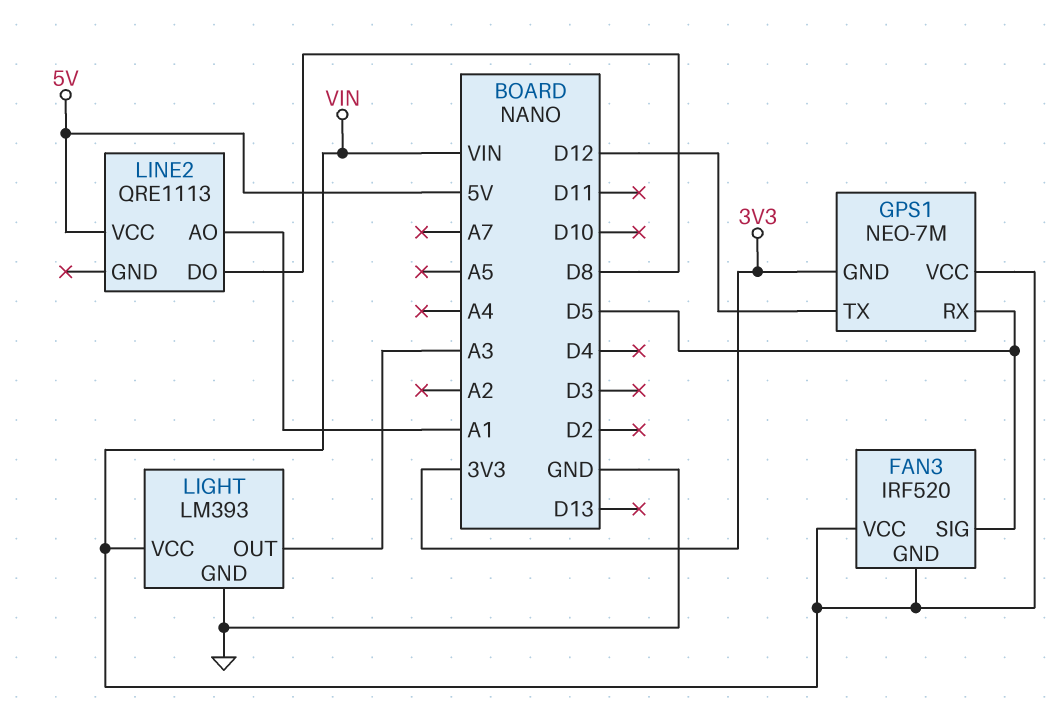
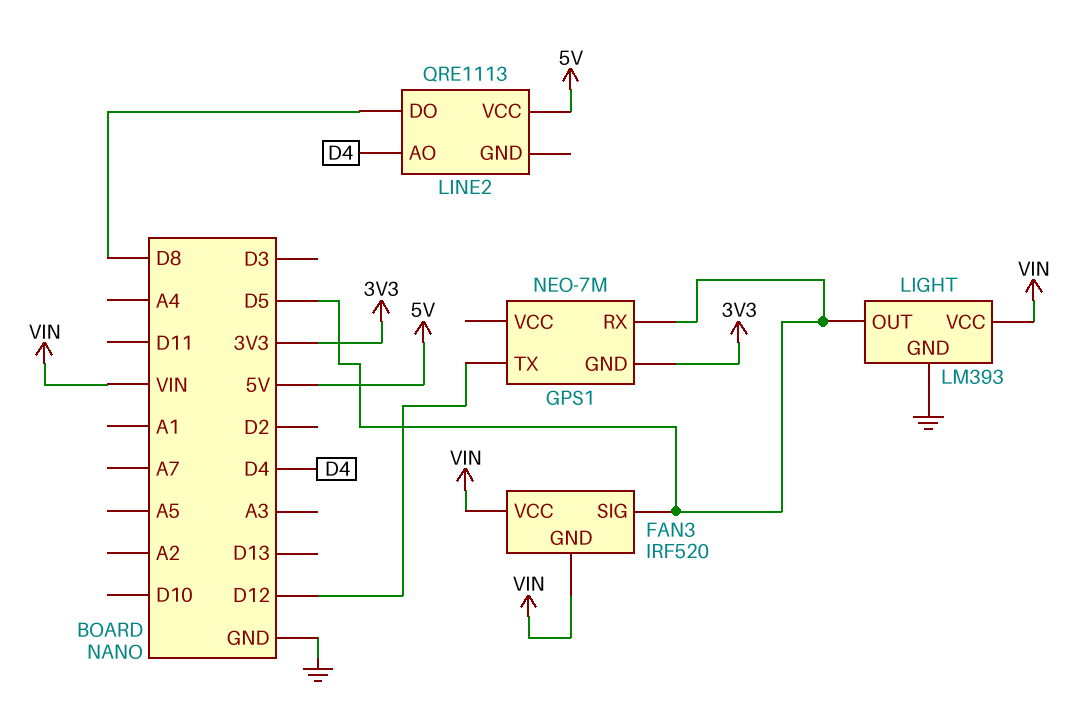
GPS1 pin VCC: VIN -> none
LIGHT pin OUT: A3 -> D5
LINE2 pin AO: A1 -> D4

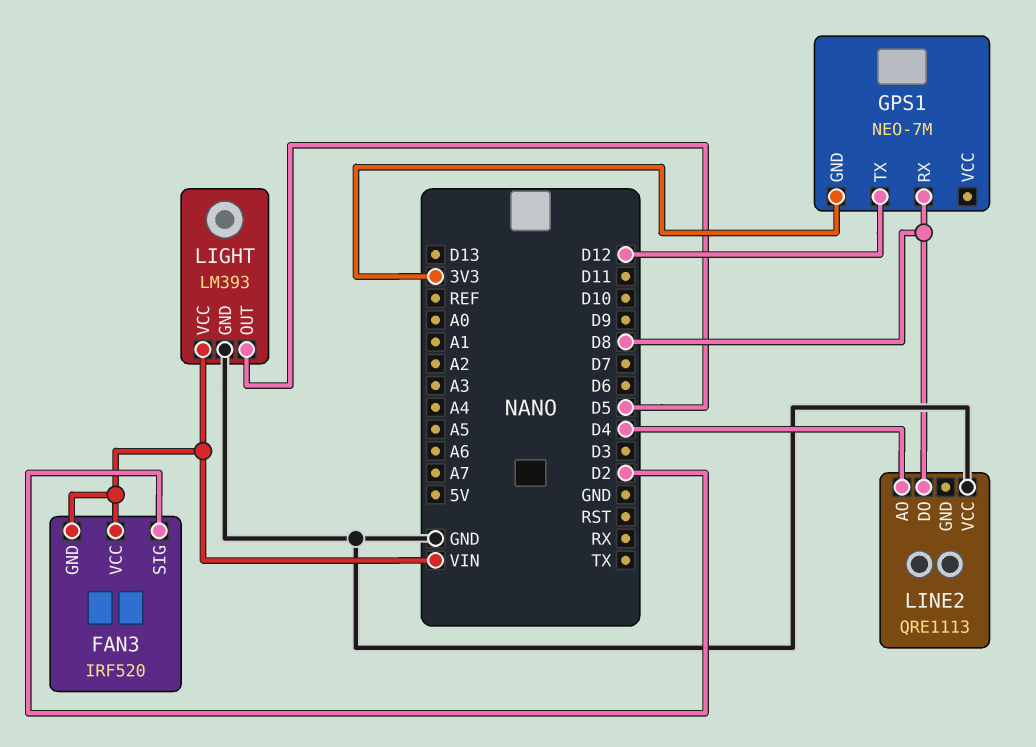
FAN3 pin SIG: D5 -> D2
GPS1 pin RX: D5 -> D8
LINE2 pin VCC: 5V -> GND

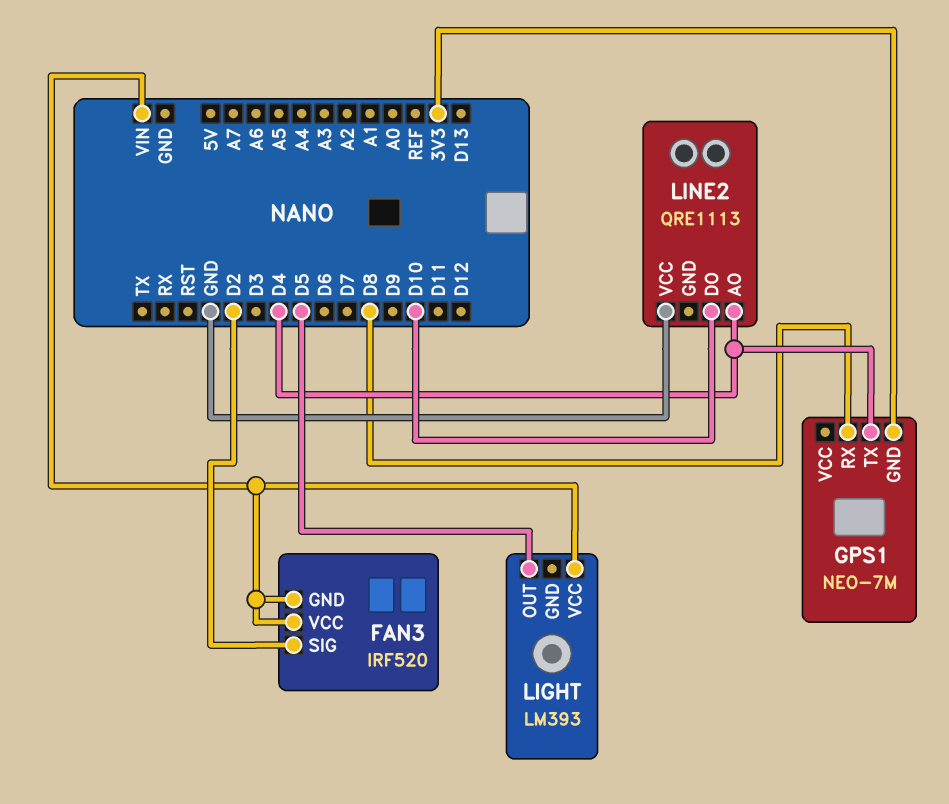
GPS1 pin TX: D12 -> D4
LIGHT pin GND: GND -> none
LINE2 pin DO: D8 -> D10

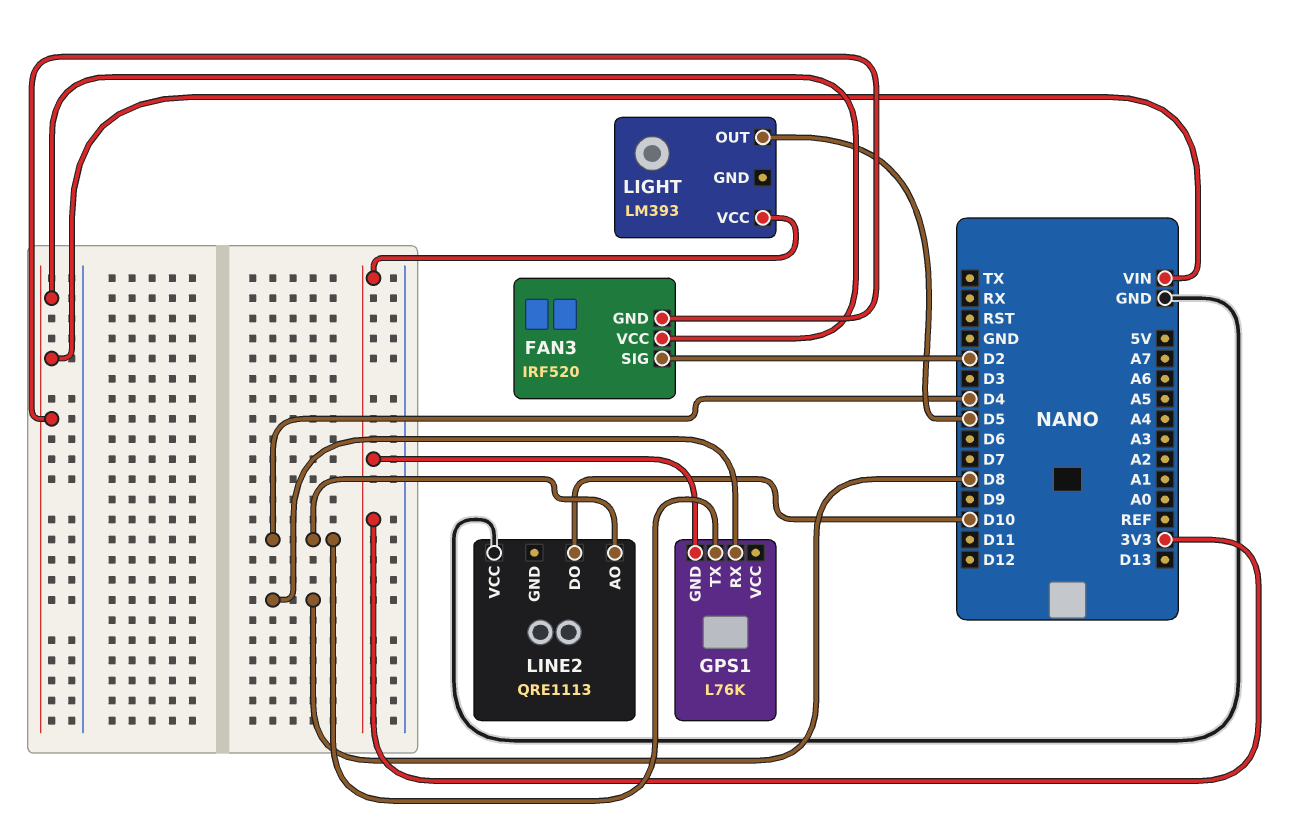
GPS1: NEO-7M -> L76K
LIGHT pin VCC: VIN -> 3V3

